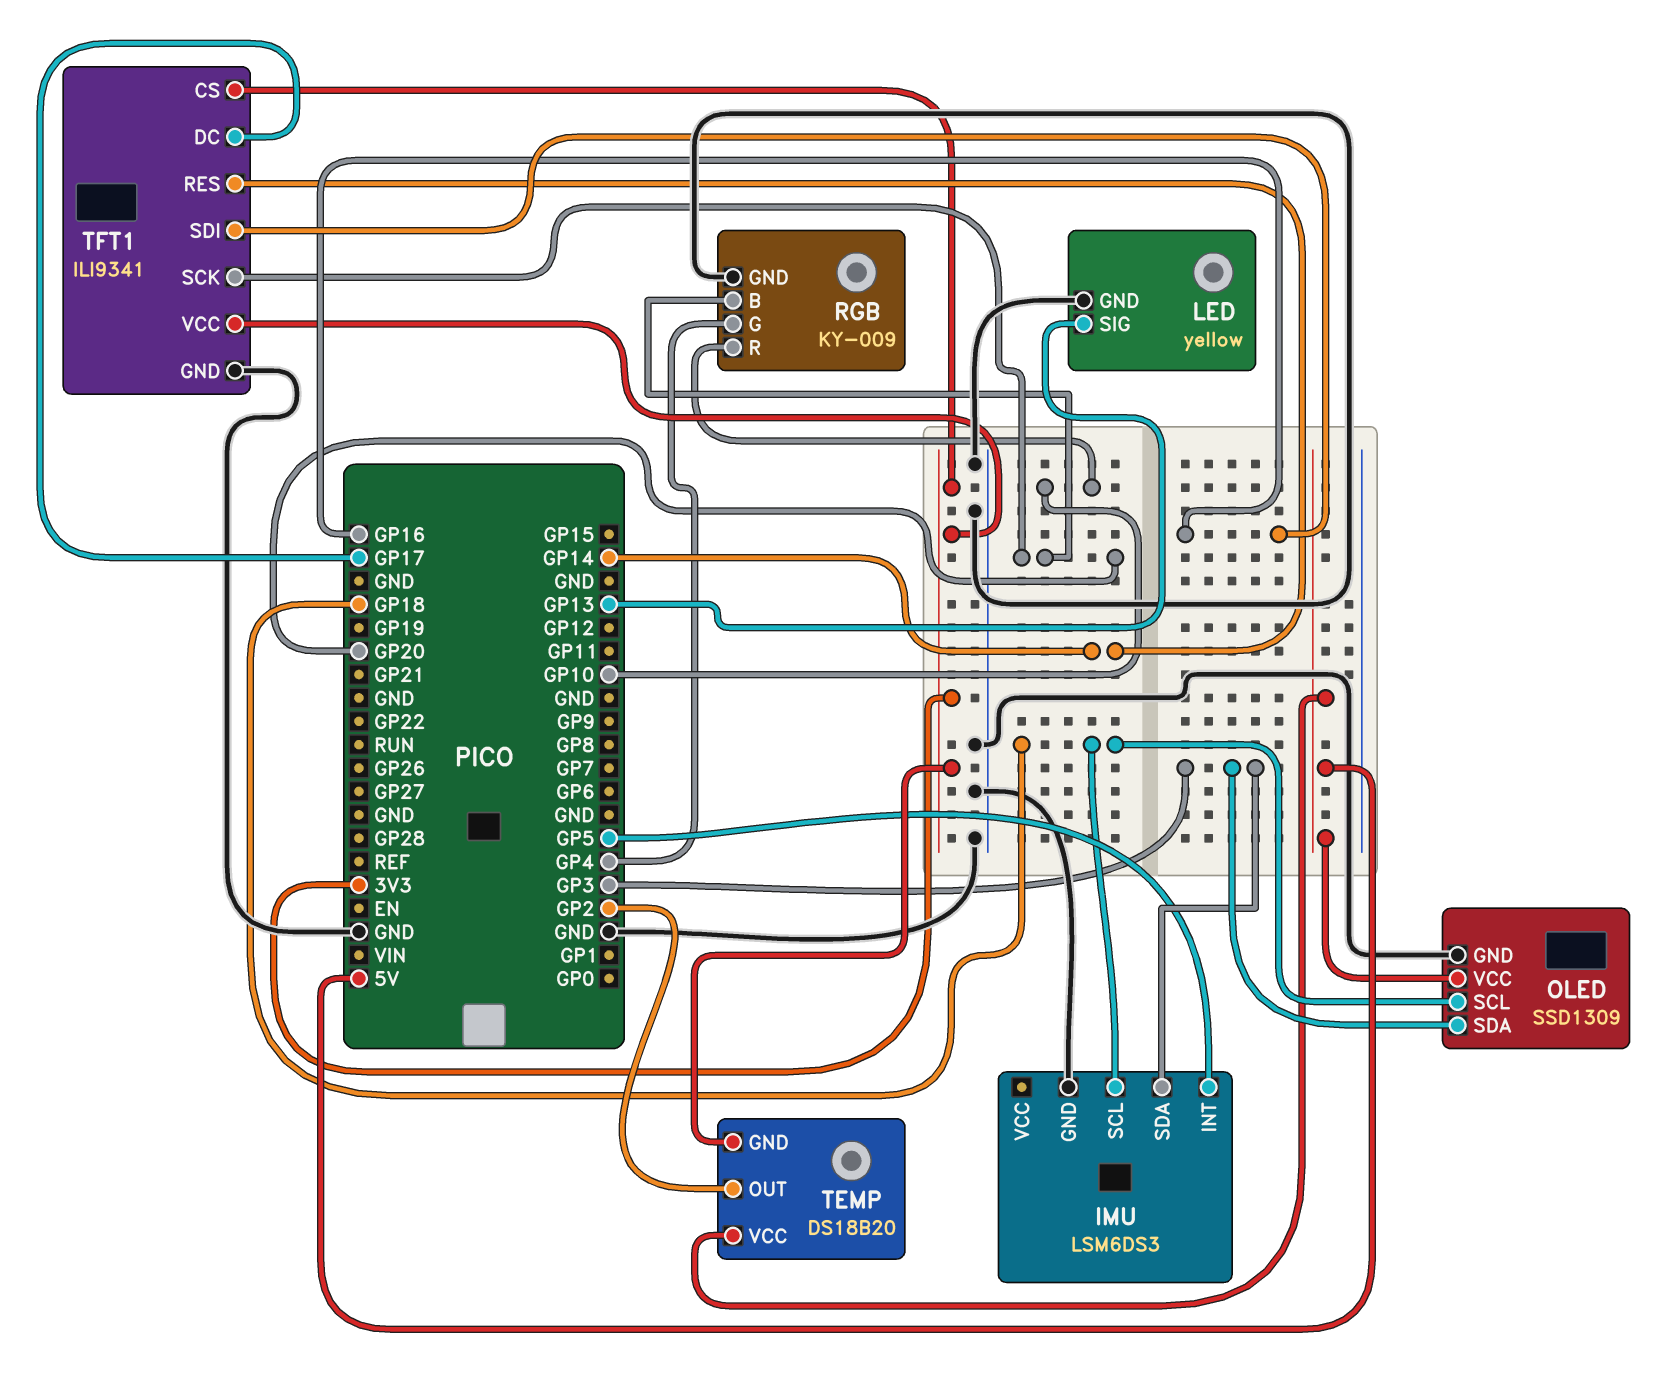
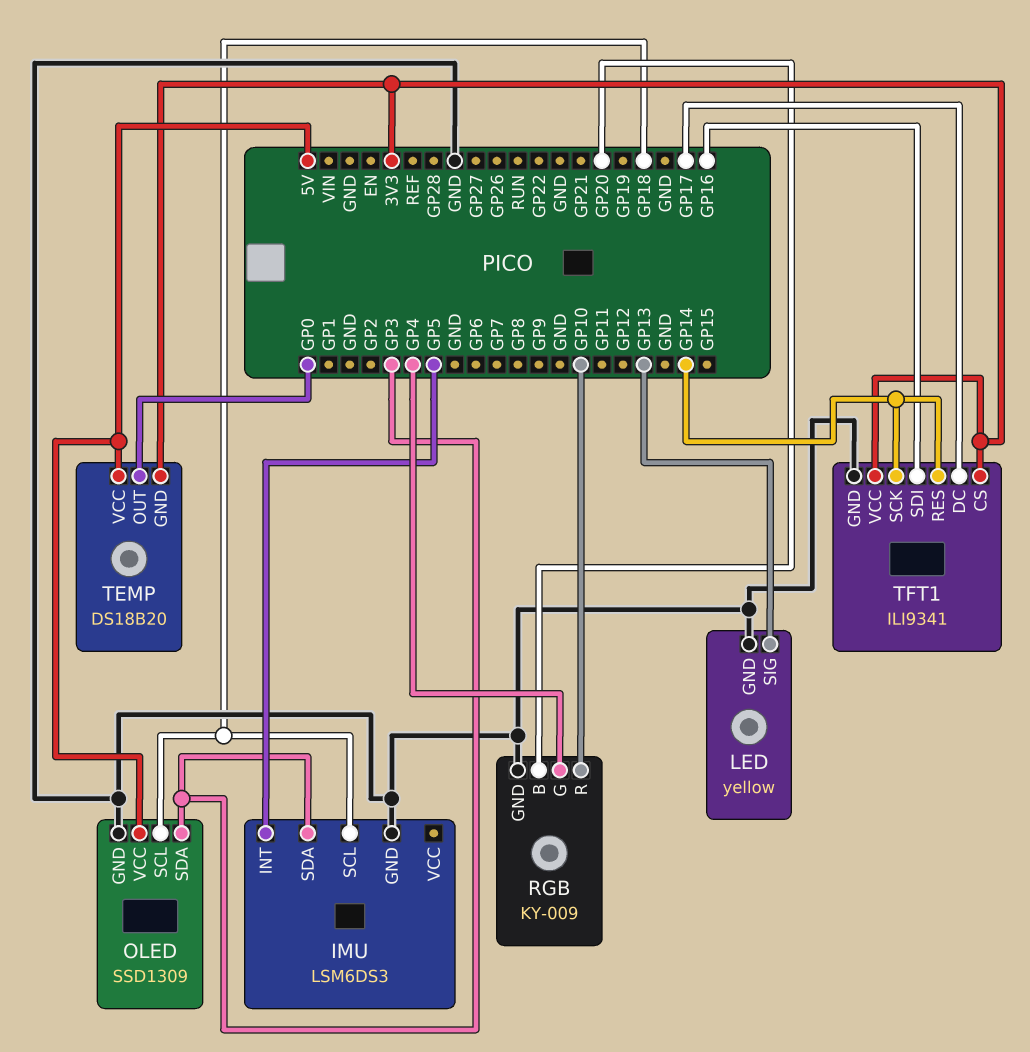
TEMP pin OUT: GP2 -> GP0
TFT1 pin SCK: GP20 -> GP14

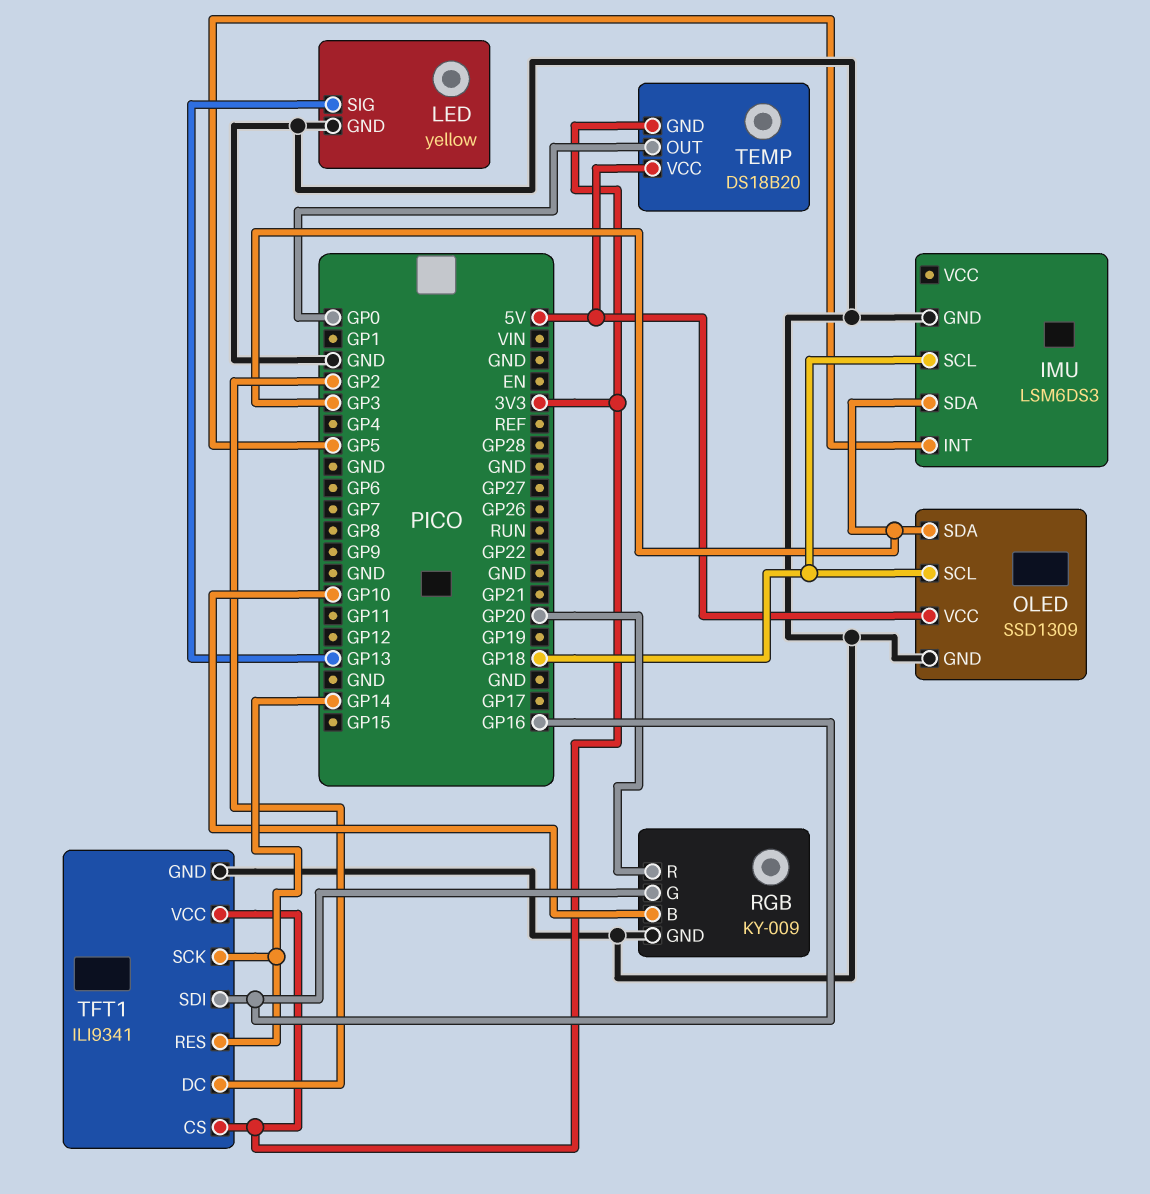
RGB pin B: GP20 -> GP10
RGB pin G: GP4 -> GP16
RGB pin R: GP10 -> GP20
TFT1 pin DC: GP17 -> GP2

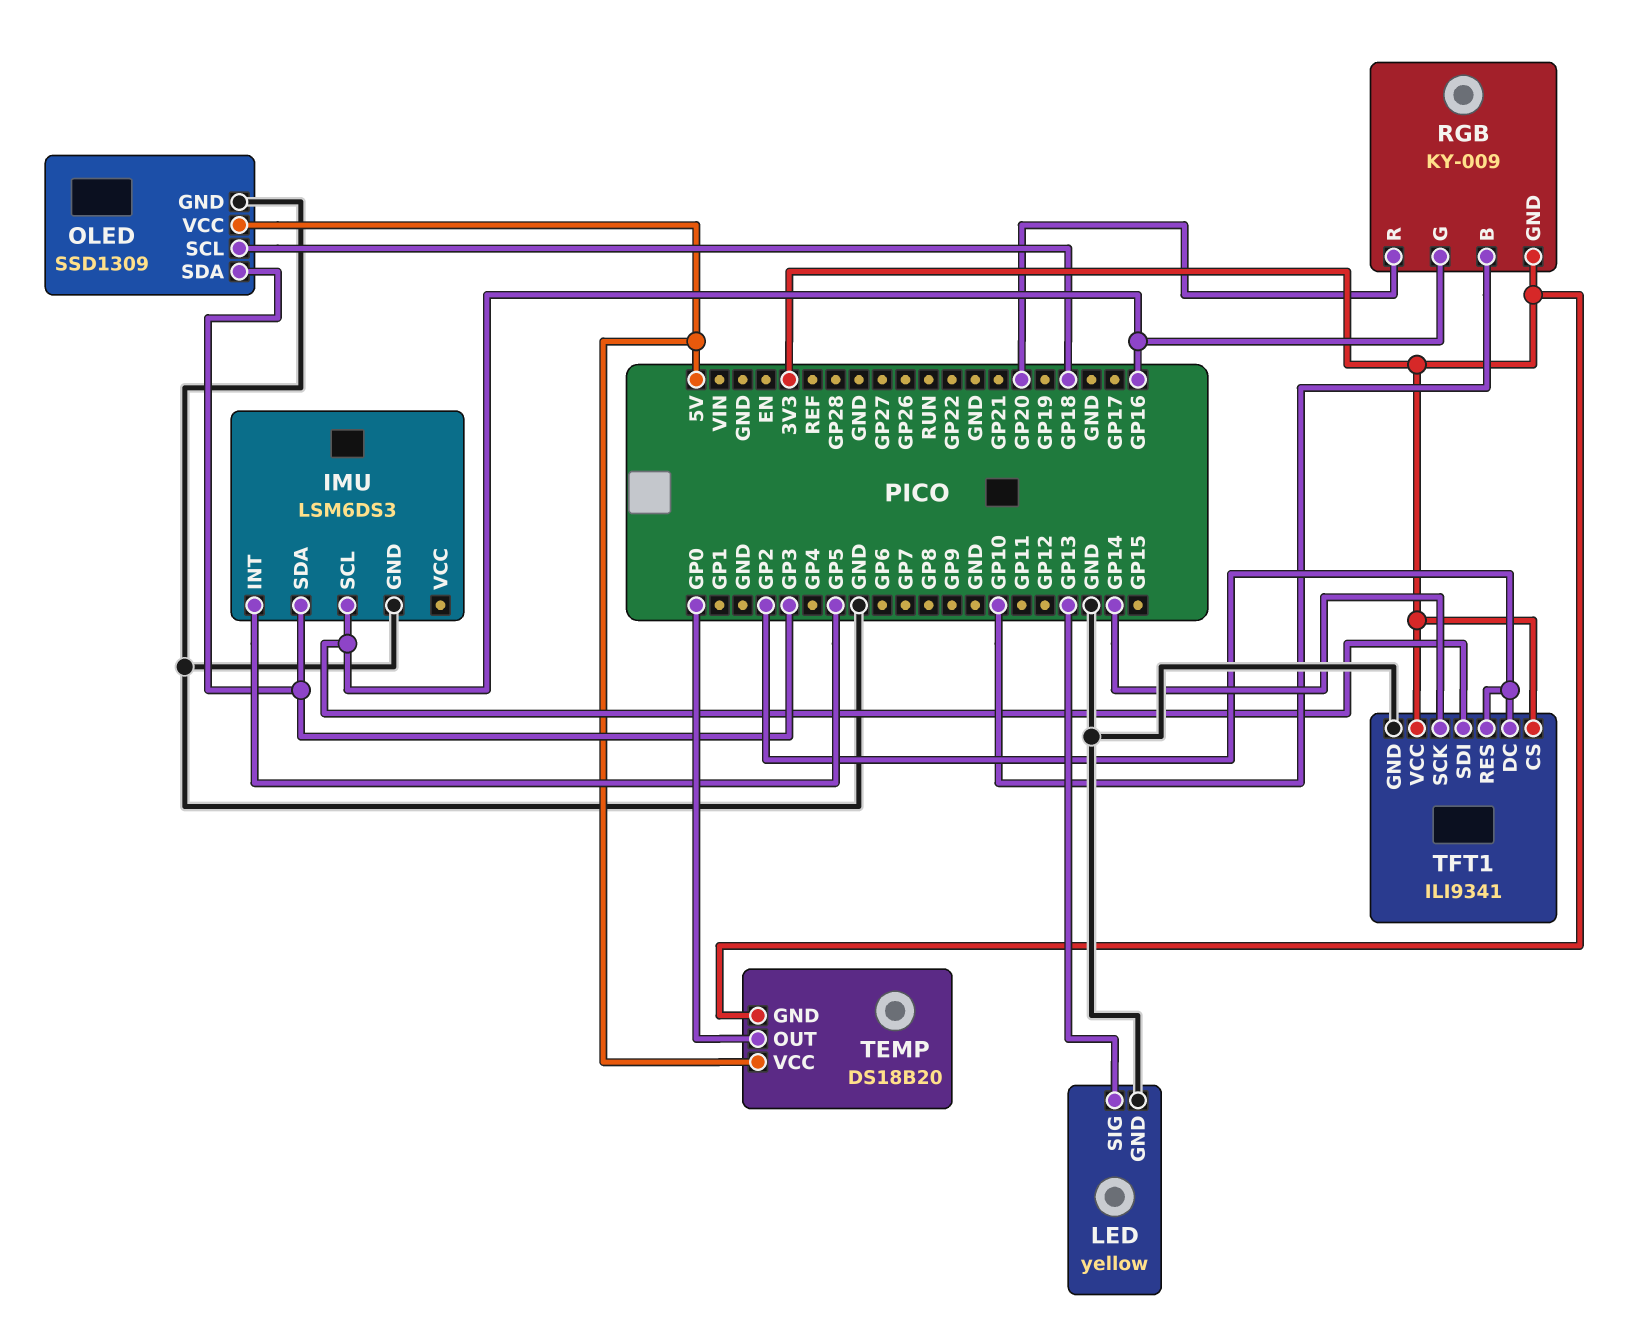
IMU pin SCL: GP18 -> GP16
RGB pin GND: GND -> 3V3
TFT1 pin RES: GP14 -> GP2

